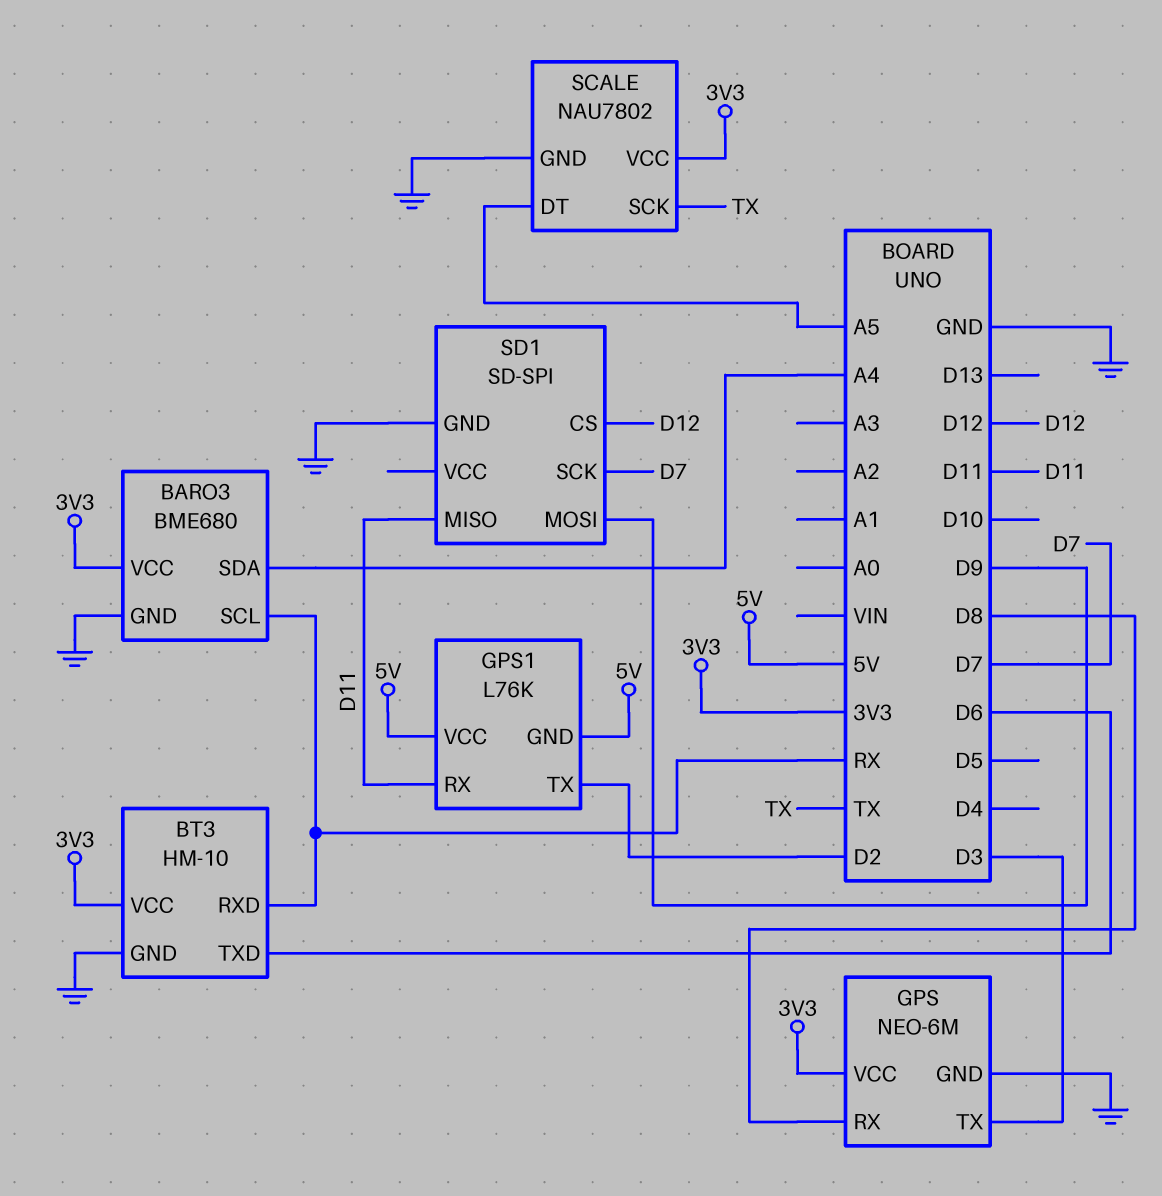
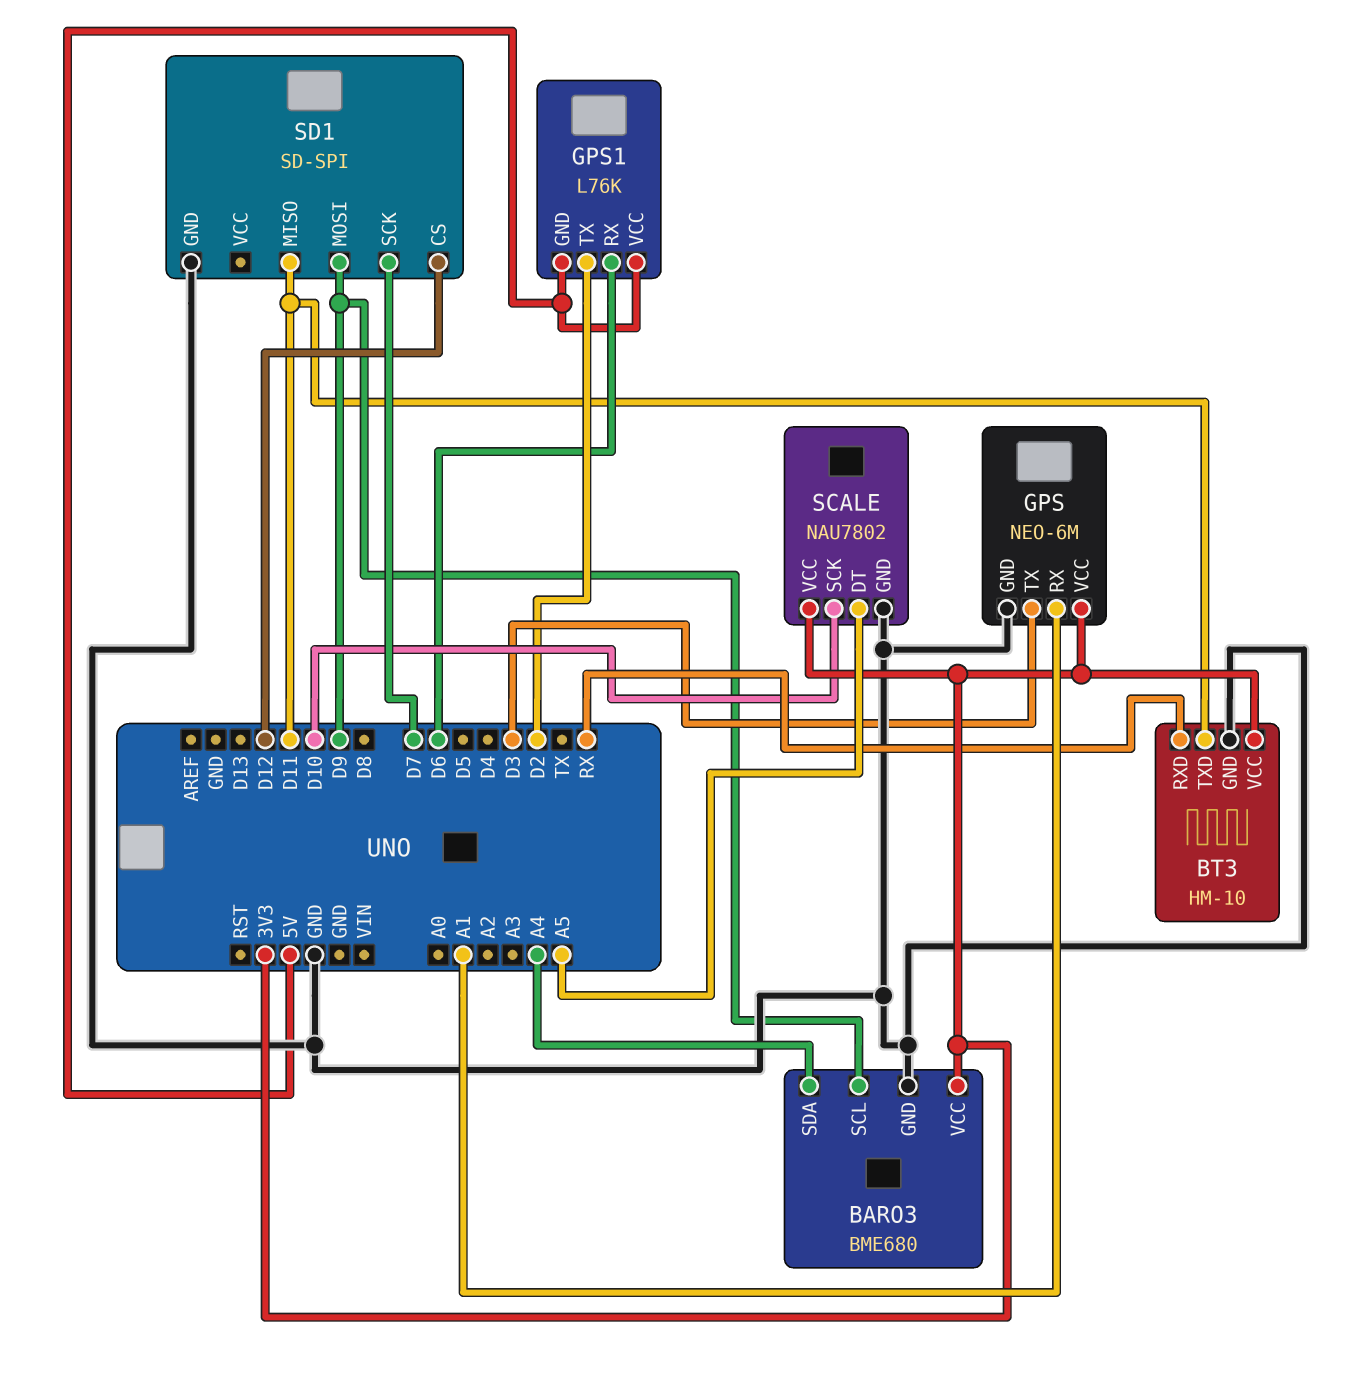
BARO3 pin SCL: RX -> D9
BT3 pin TXD: D6 -> D11
GPS pin RX: D8 -> A1
GPS1 pin RX: D11 -> D6
SCALE pin SCK: TX -> D10

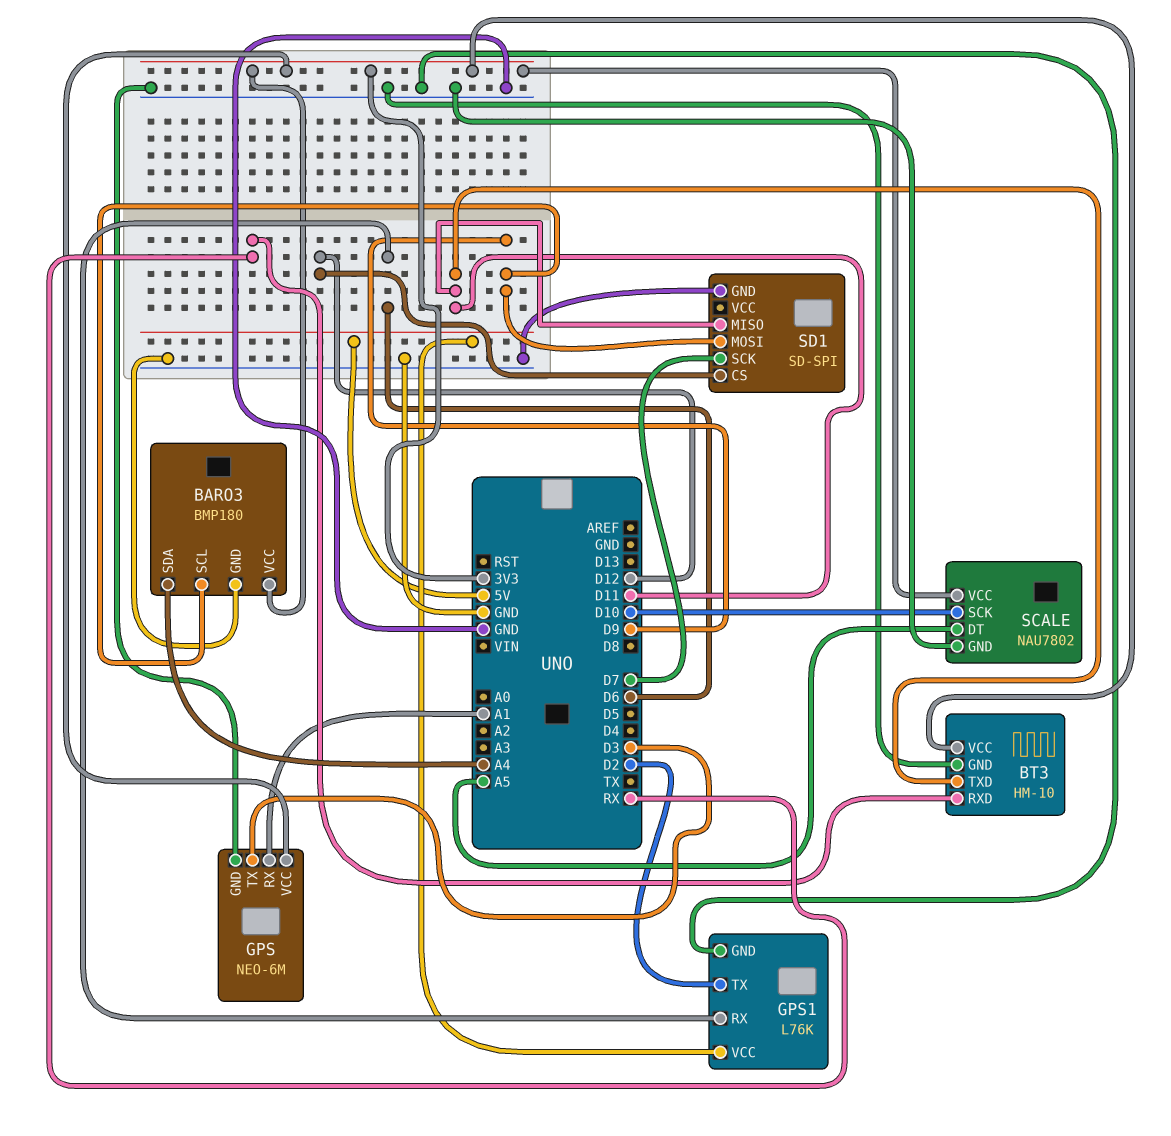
BARO3: BME680 -> BMP180
GPS1 pin GND: 5V -> GND

